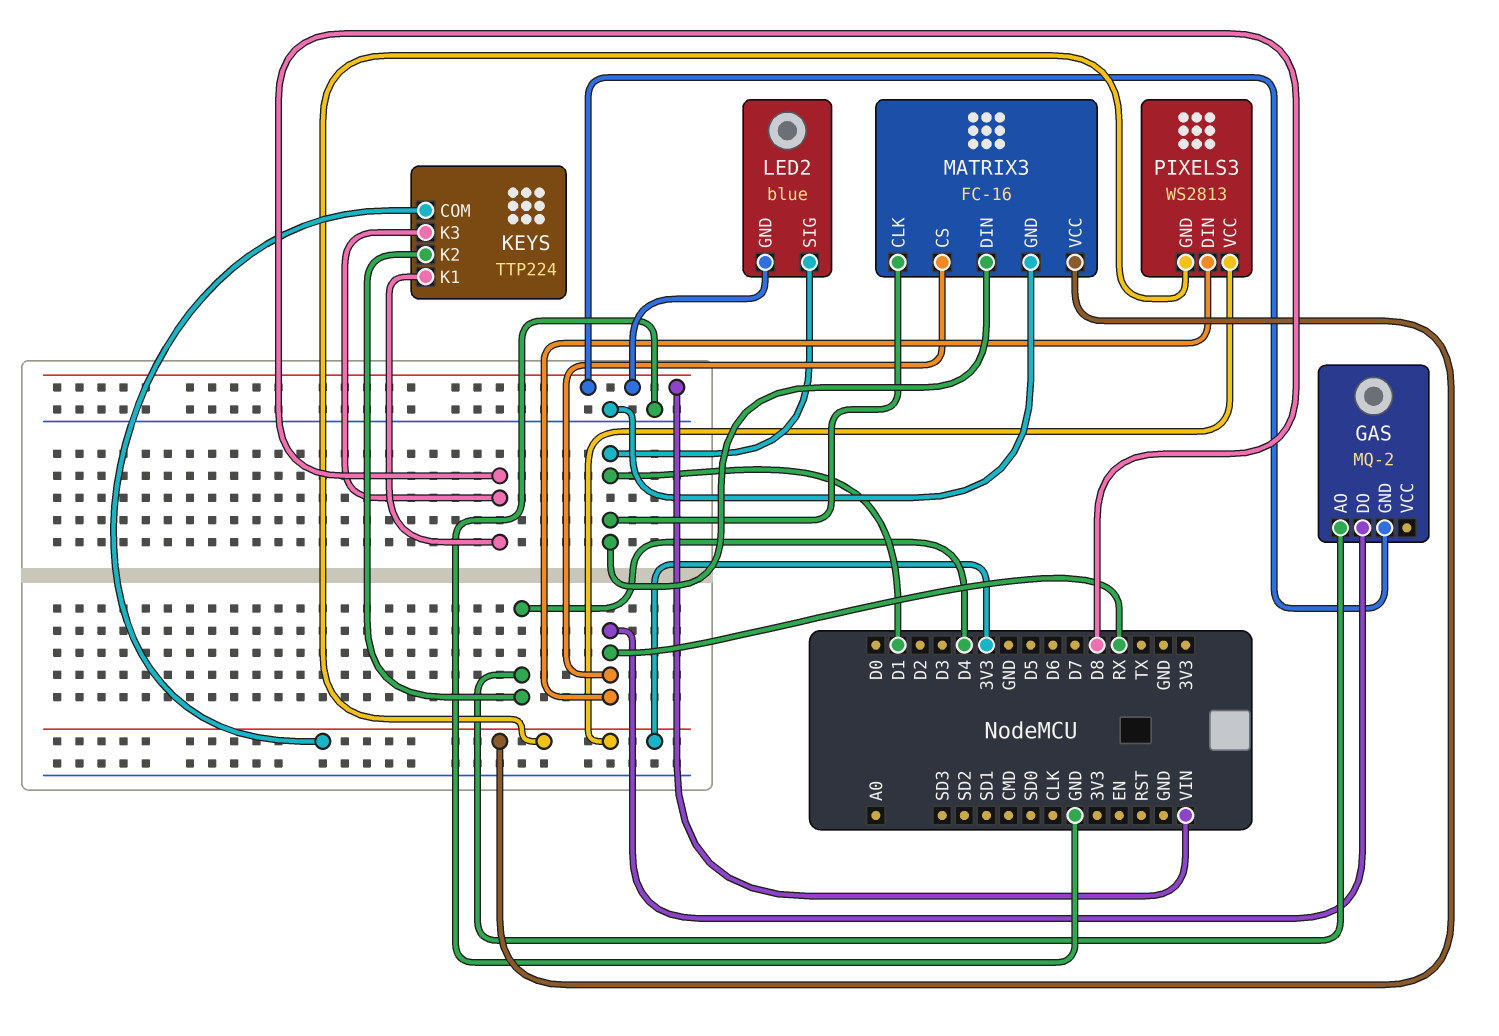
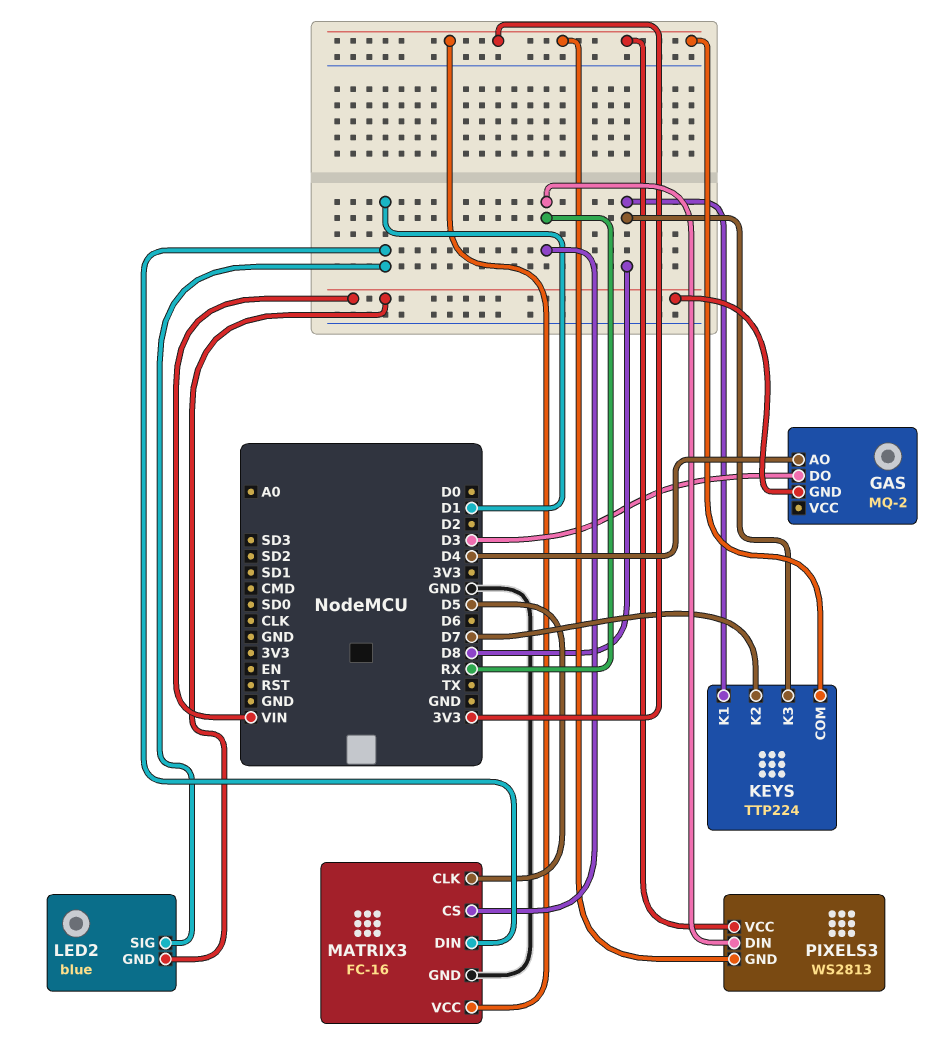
GAS pin DO: RX -> D3
KEYS pin K2: D4 -> D7
MATRIX3 pin CLK: D1 -> D5

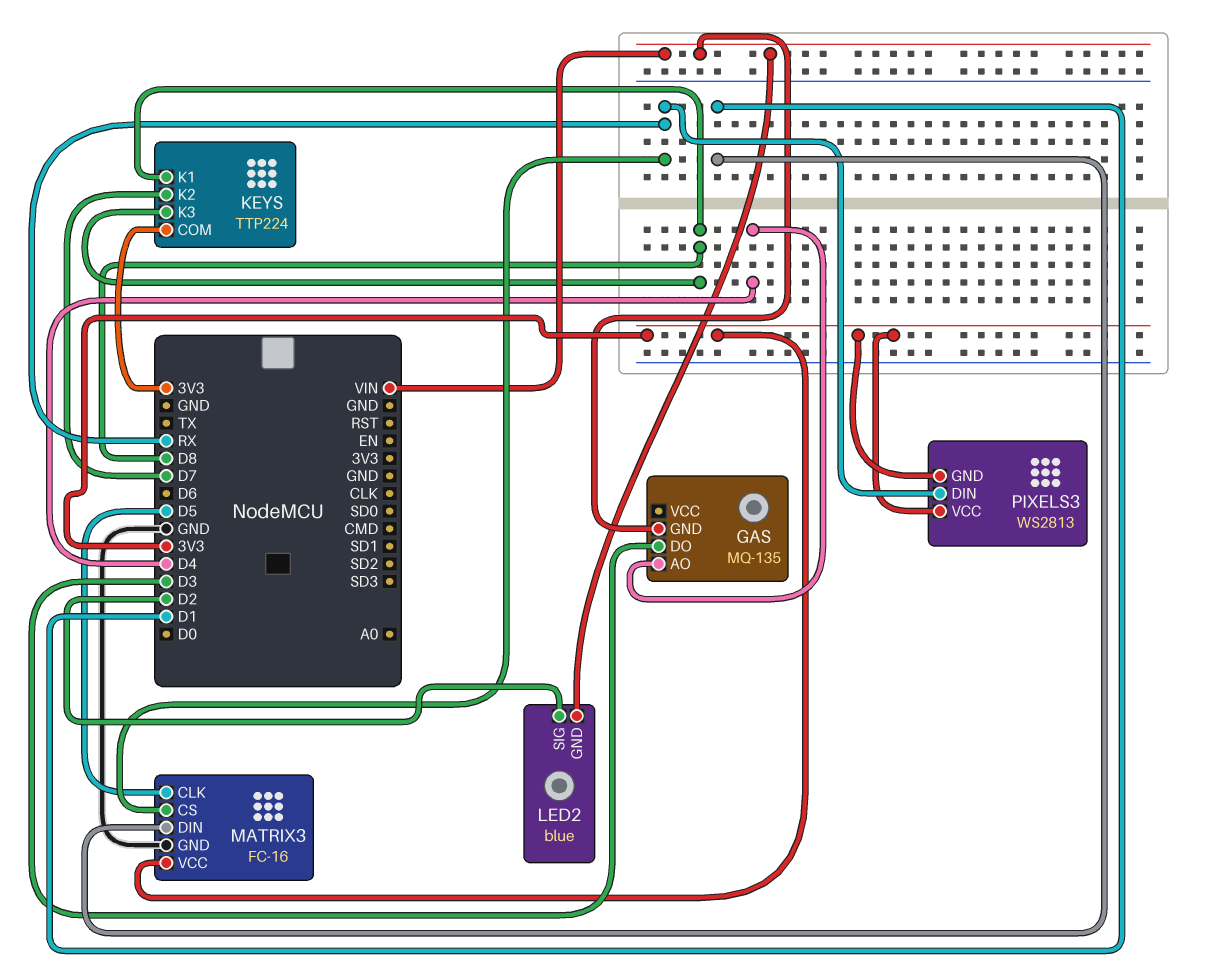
GAS: MQ-2 -> MQ-135
LED2 pin SIG: D1 -> D2

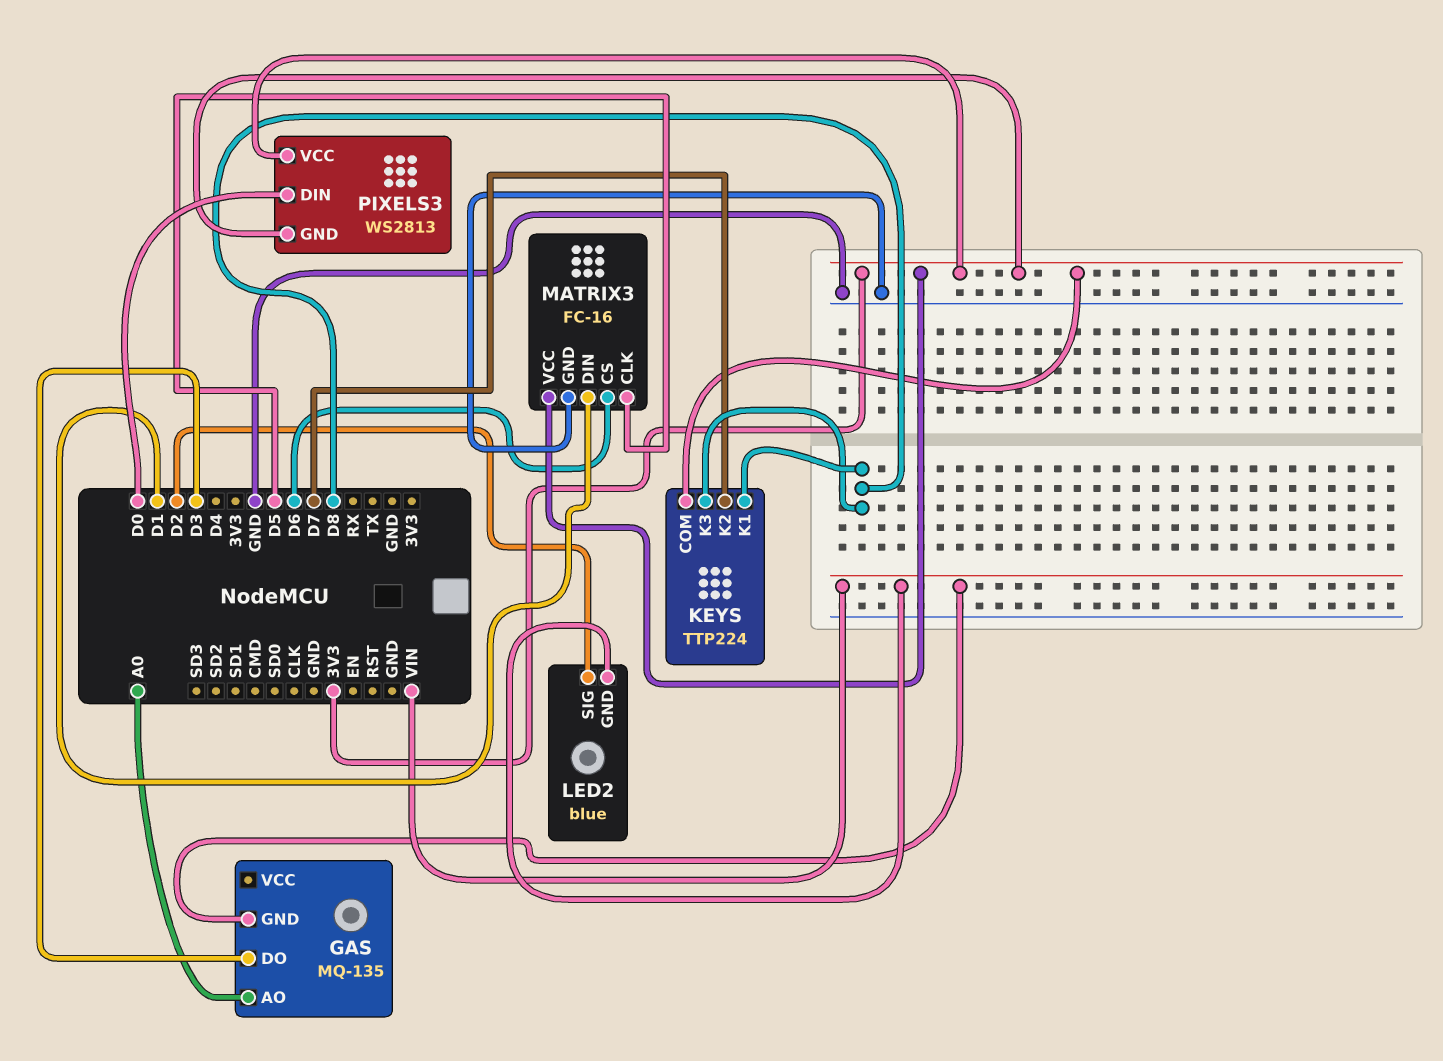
GAS pin AO: D4 -> A0
MATRIX3 pin CS: RX -> D6
PIXELS3 pin DIN: RX -> D0

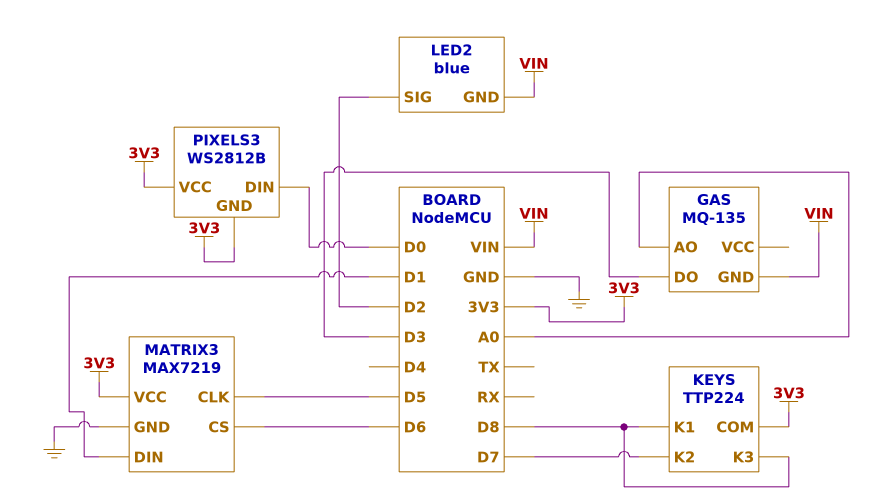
MATRIX3: FC-16 -> MAX7219
PIXELS3: WS2813 -> WS2812B

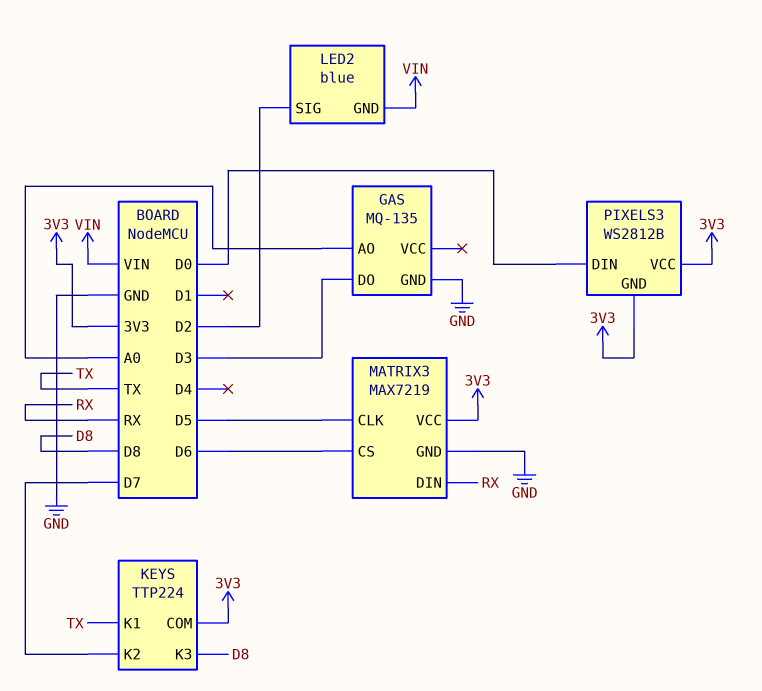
GAS pin GND: VIN -> GND
KEYS pin K1: D8 -> TX
MATRIX3 pin DIN: D1 -> RX

